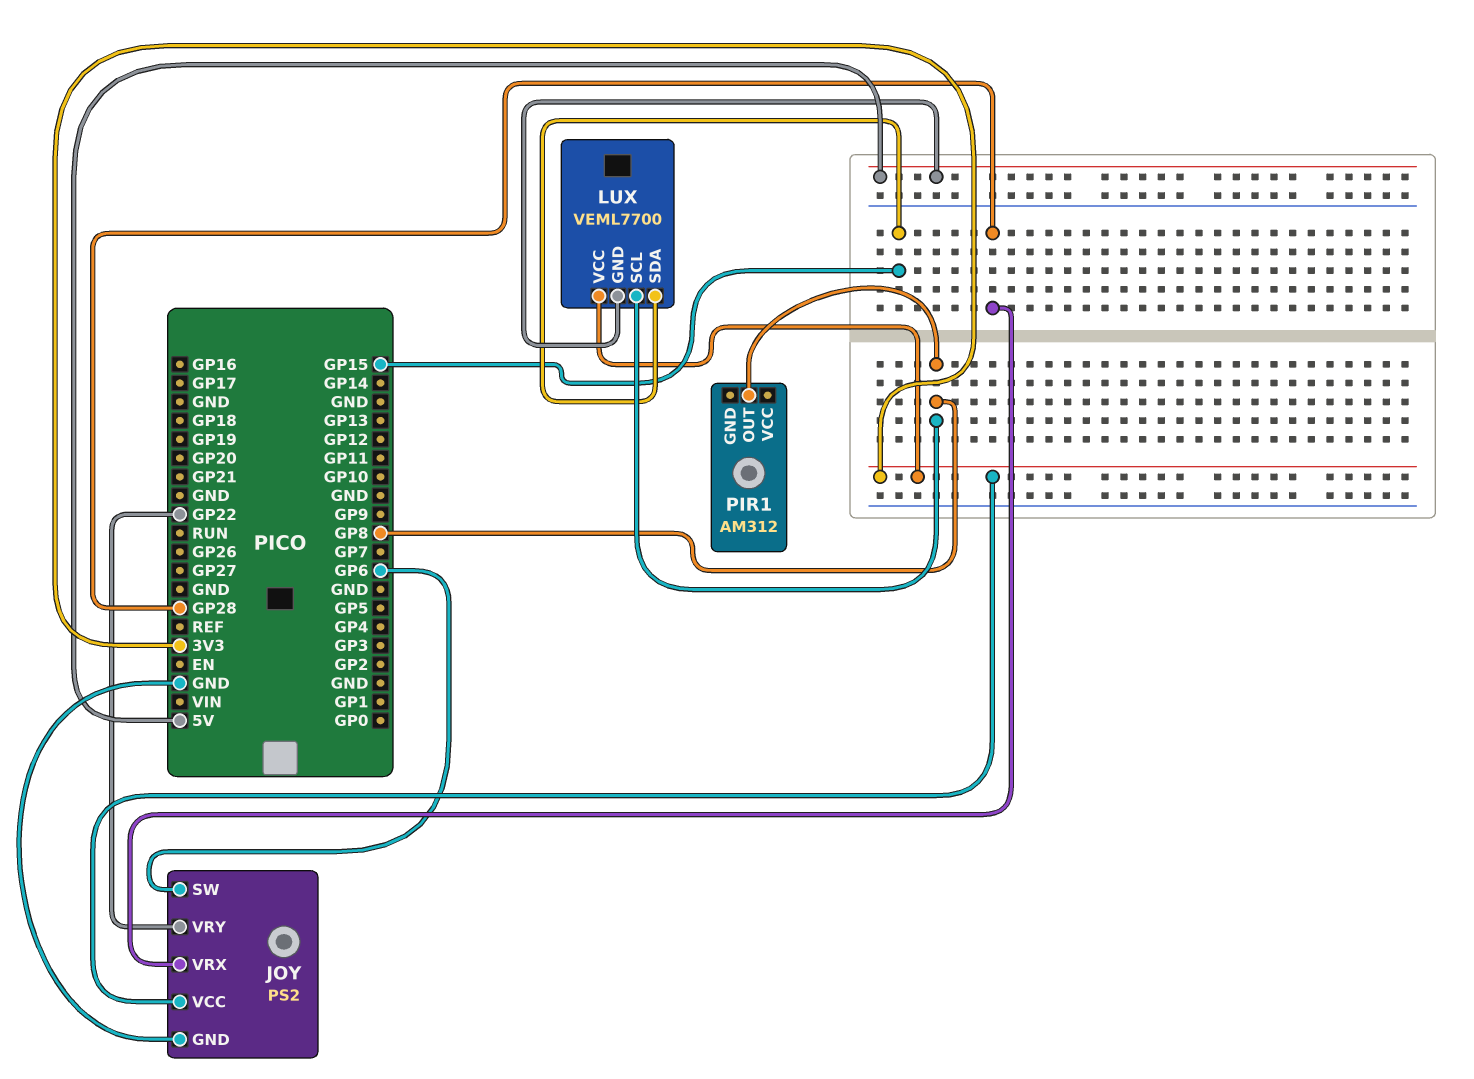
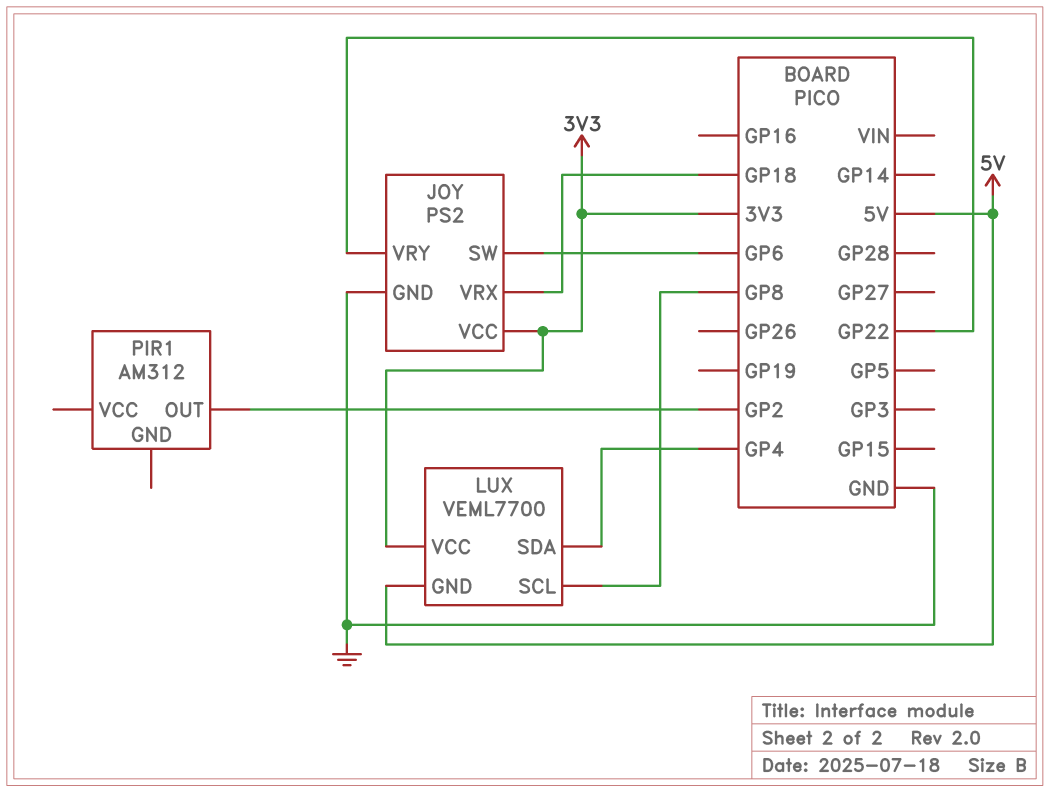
JOY pin VRX: GP28 -> GP18
LUX pin SDA: GP15 -> GP4
PIR1 pin OUT: GP8 -> GP2

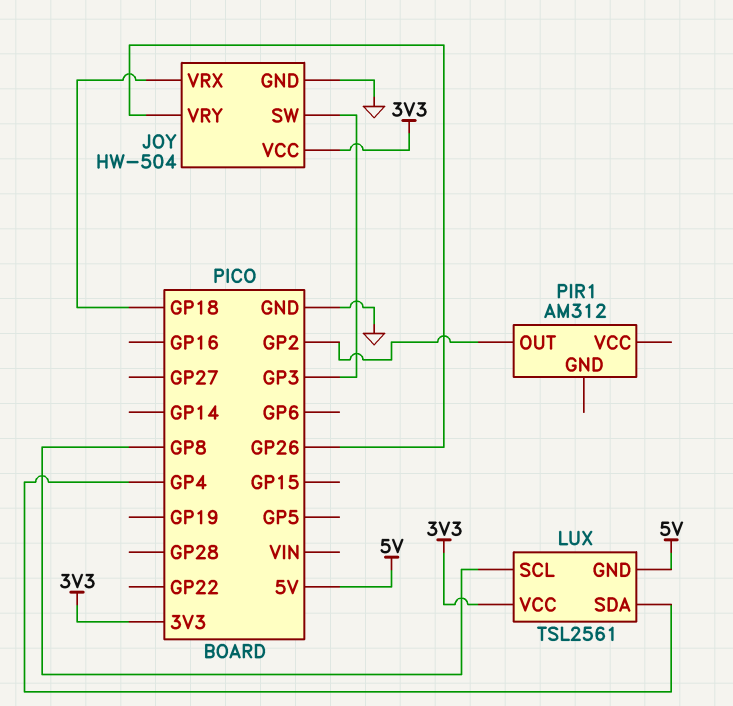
JOY: PS2 -> HW-504
JOY pin SW: GP6 -> GP3
JOY pin VRY: GP22 -> GP26
LUX: VEML7700 -> TSL2561

